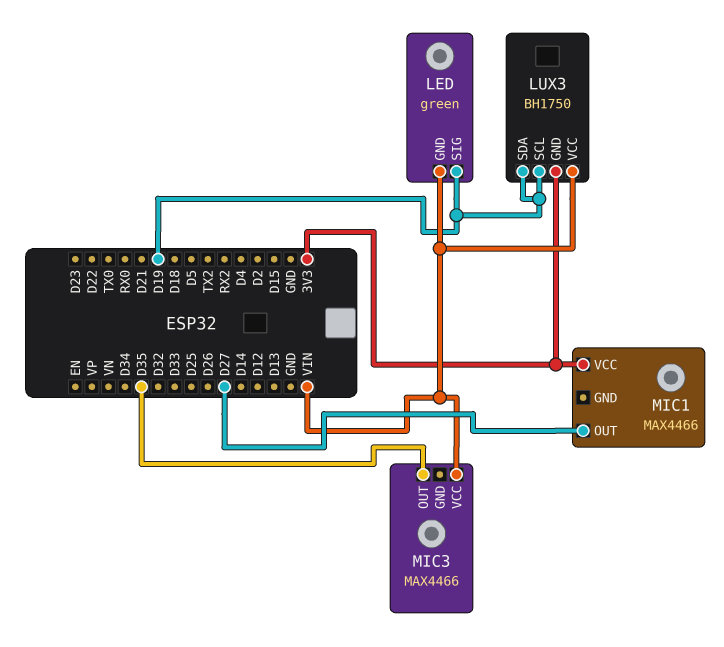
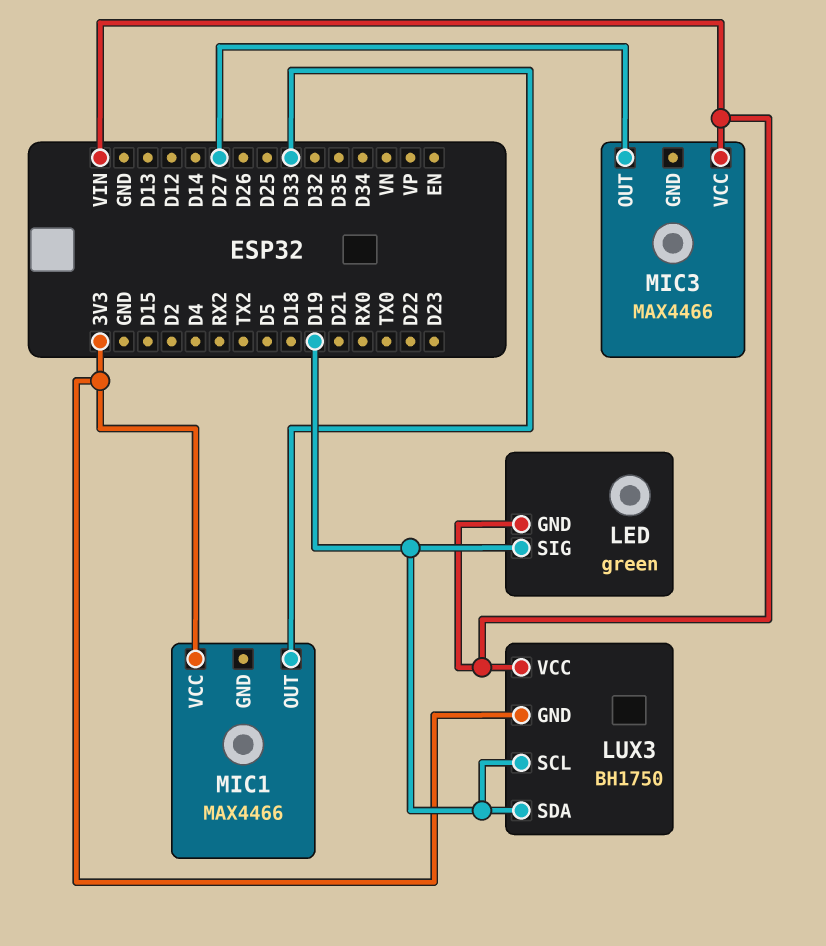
MIC1 pin OUT: D27 -> D33
MIC3 pin OUT: D35 -> D27

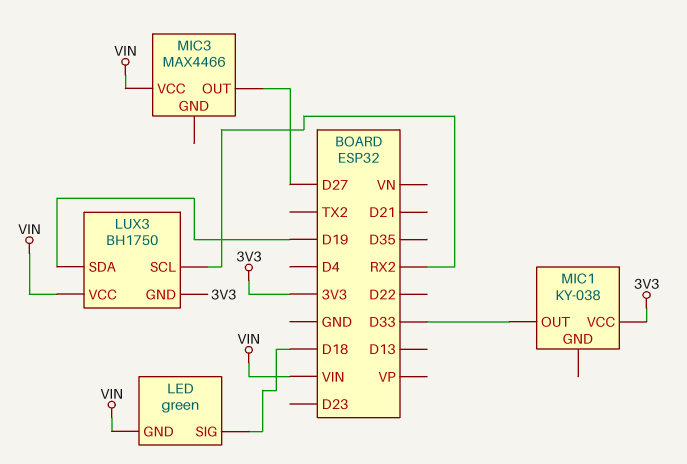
LED pin SIG: D19 -> D18
LUX3 pin SCL: D19 -> RX2
MIC1: MAX4466 -> KY-038

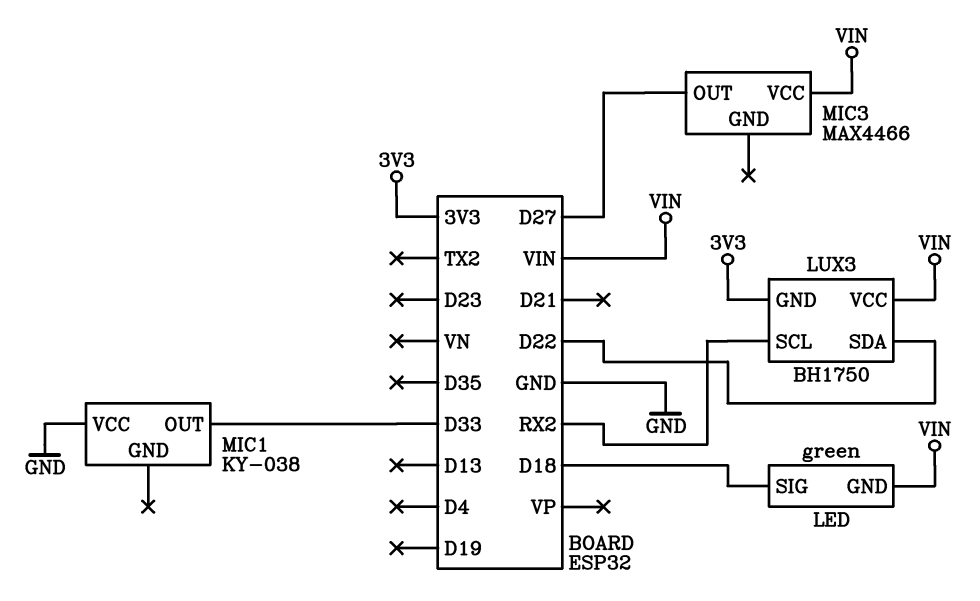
LUX3 pin SDA: D19 -> D22
MIC1 pin VCC: 3V3 -> GND

